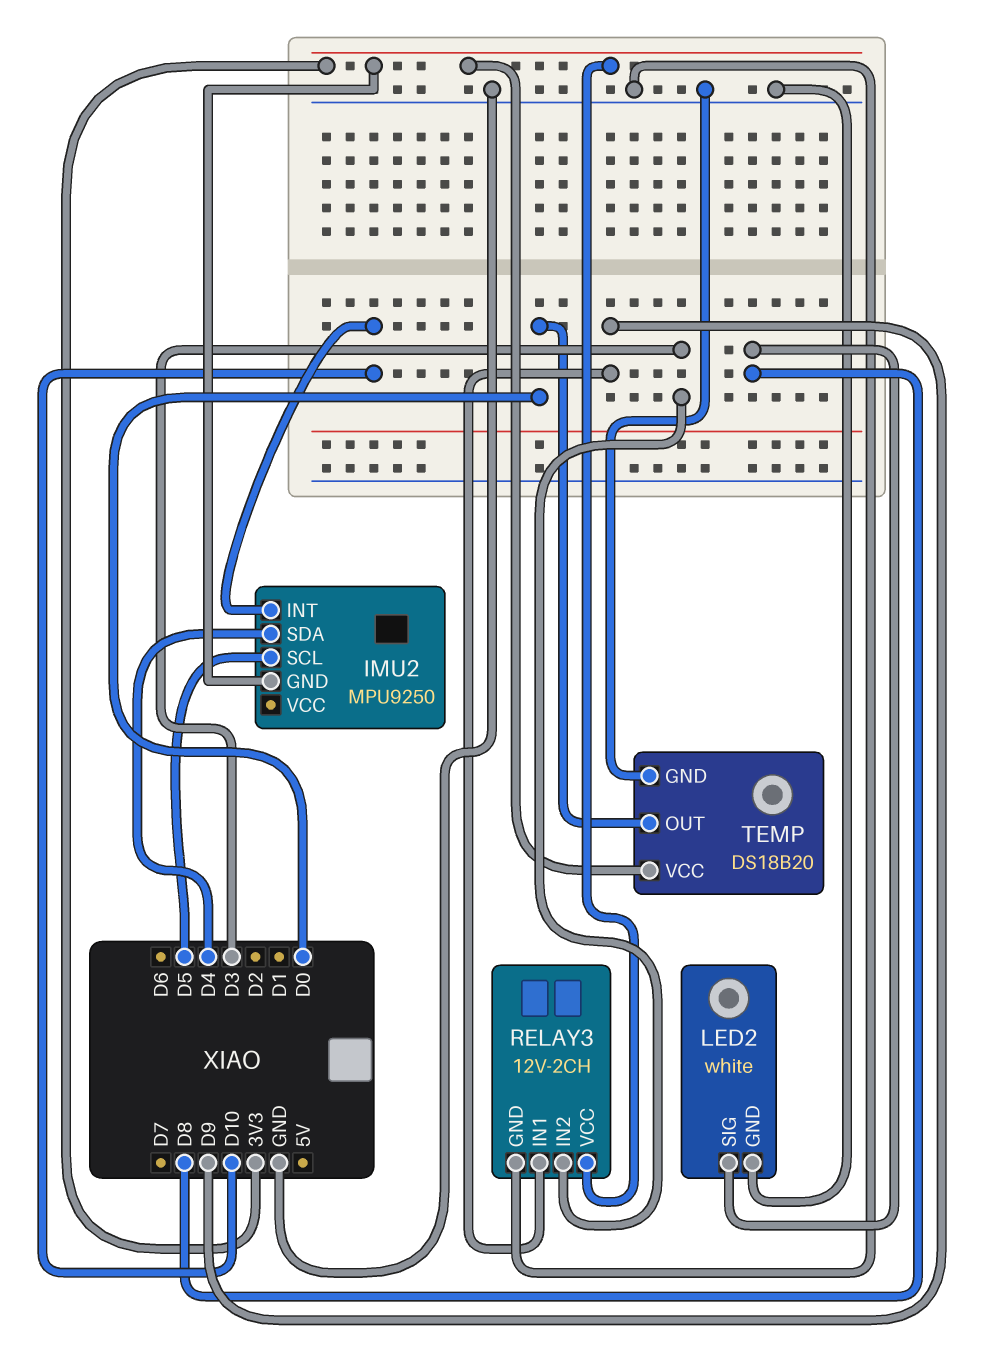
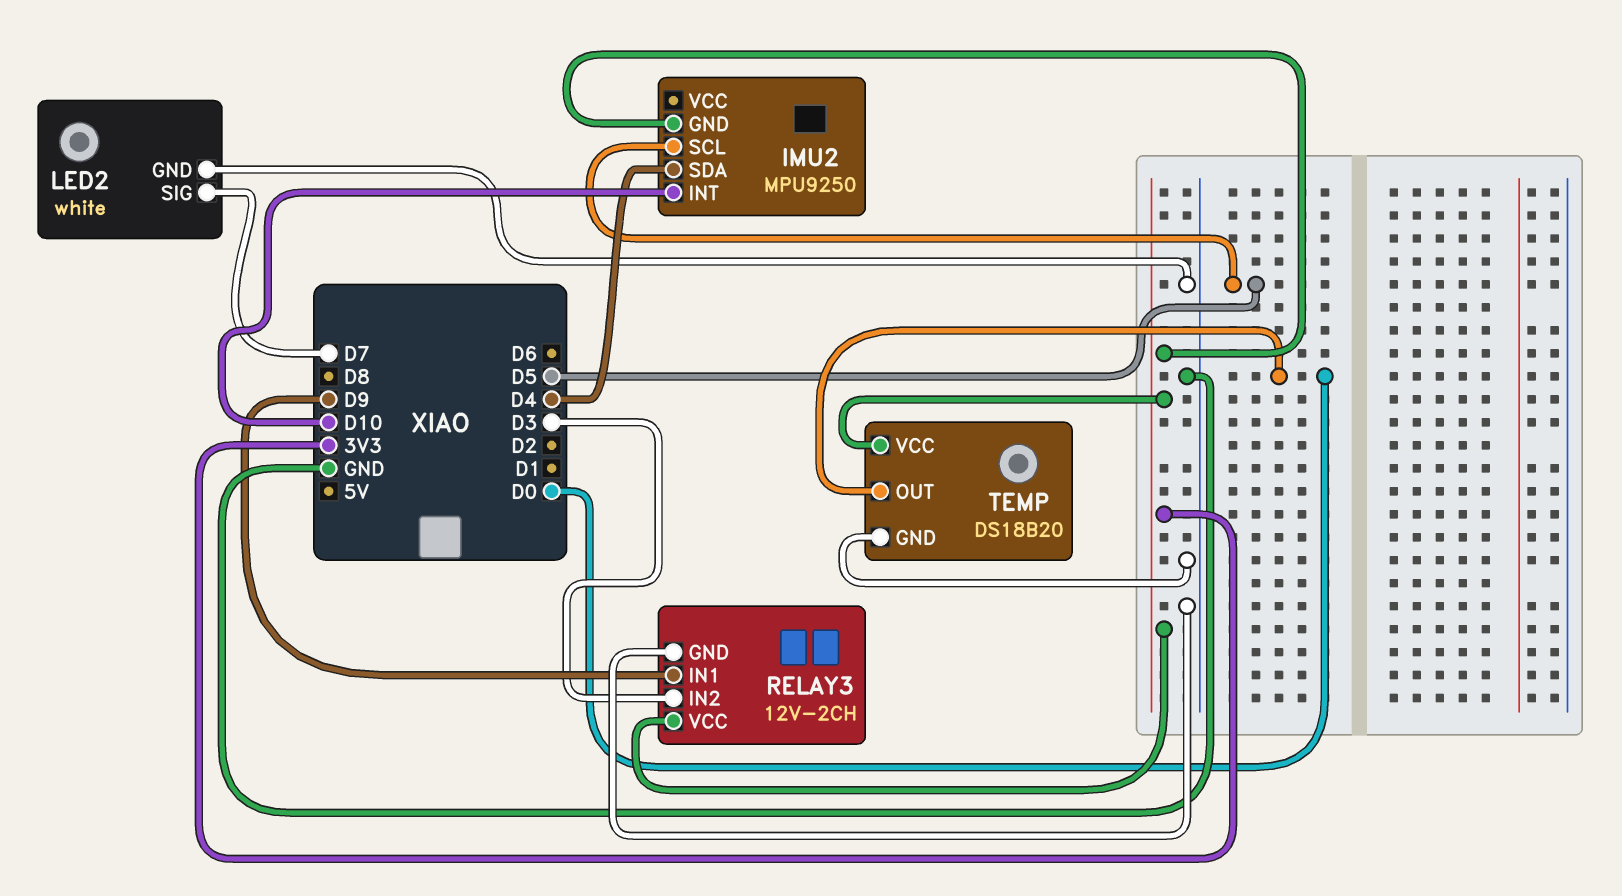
LED2 pin SIG: D8 -> D7

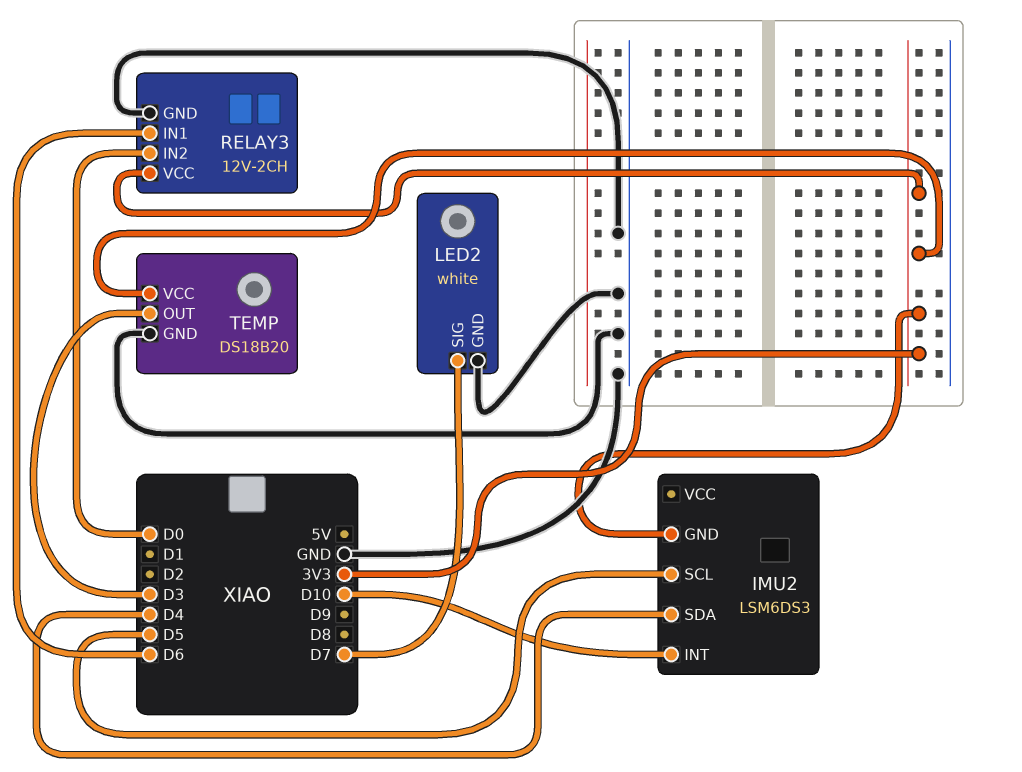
IMU2: MPU9250 -> LSM6DS3
RELAY3 pin IN1: D9 -> D6
RELAY3 pin IN2: D3 -> D0
TEMP pin OUT: D0 -> D3

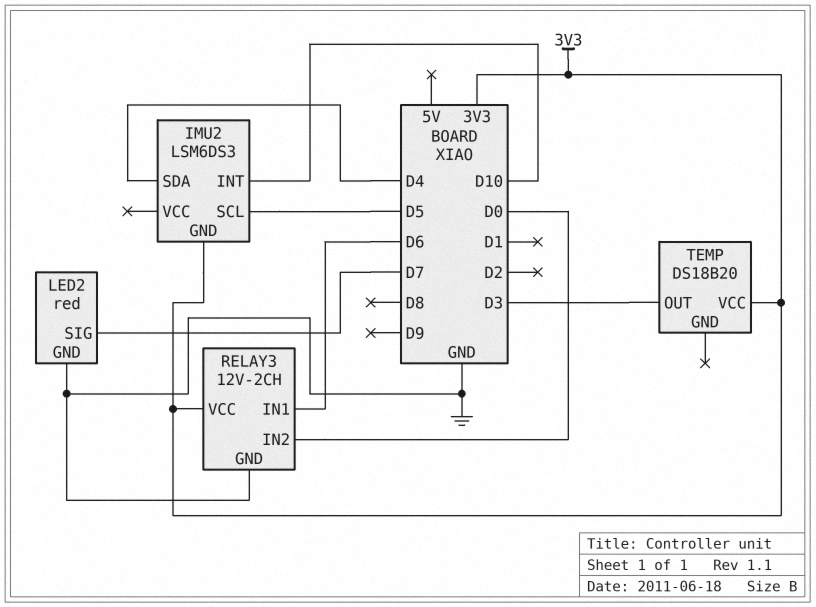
LED2: white -> red
TEMP pin GND: GND -> none

